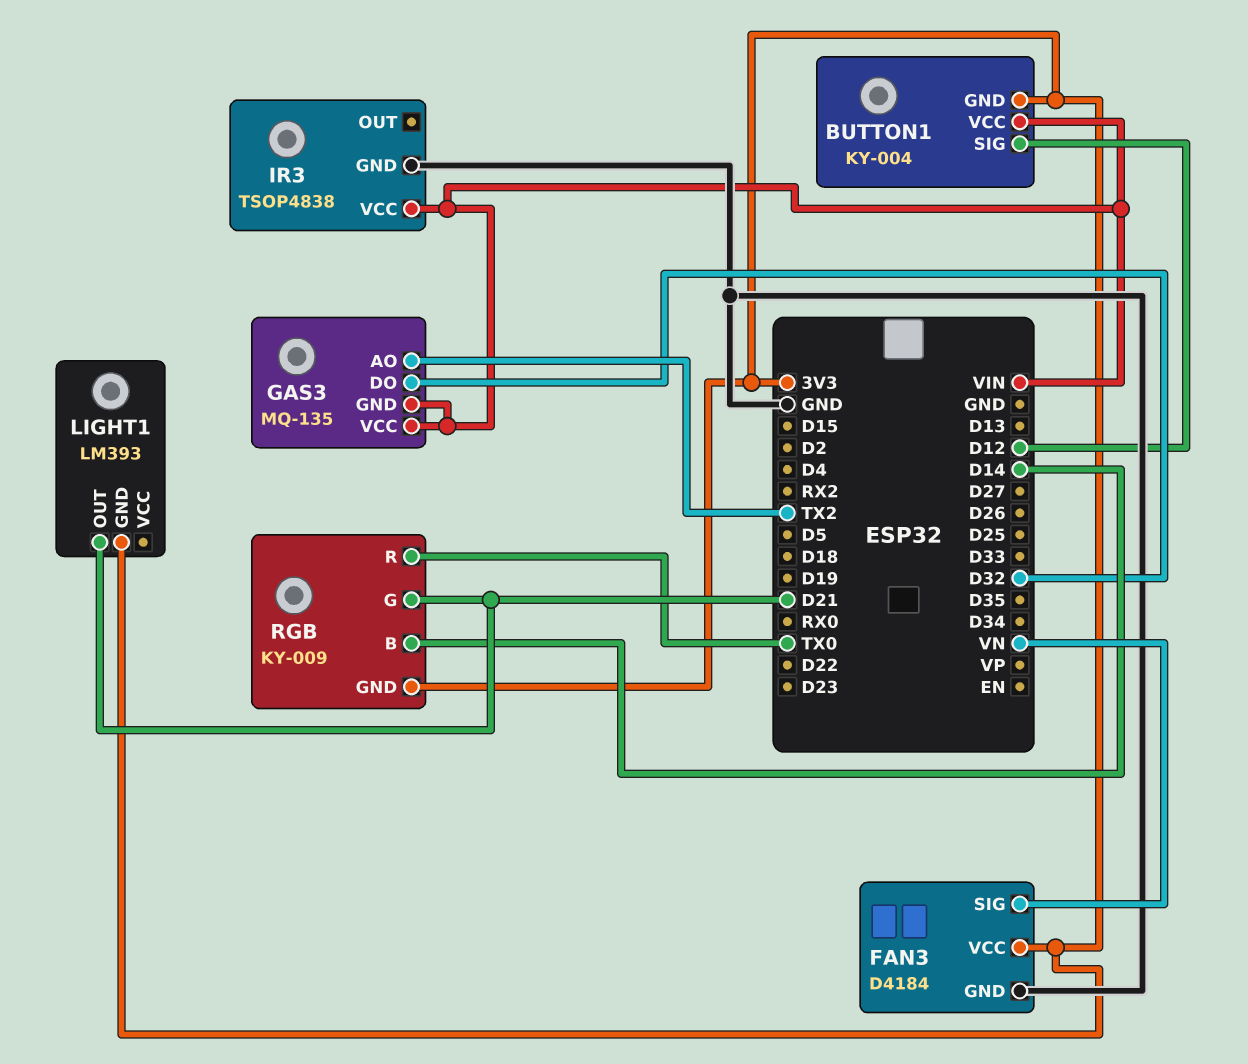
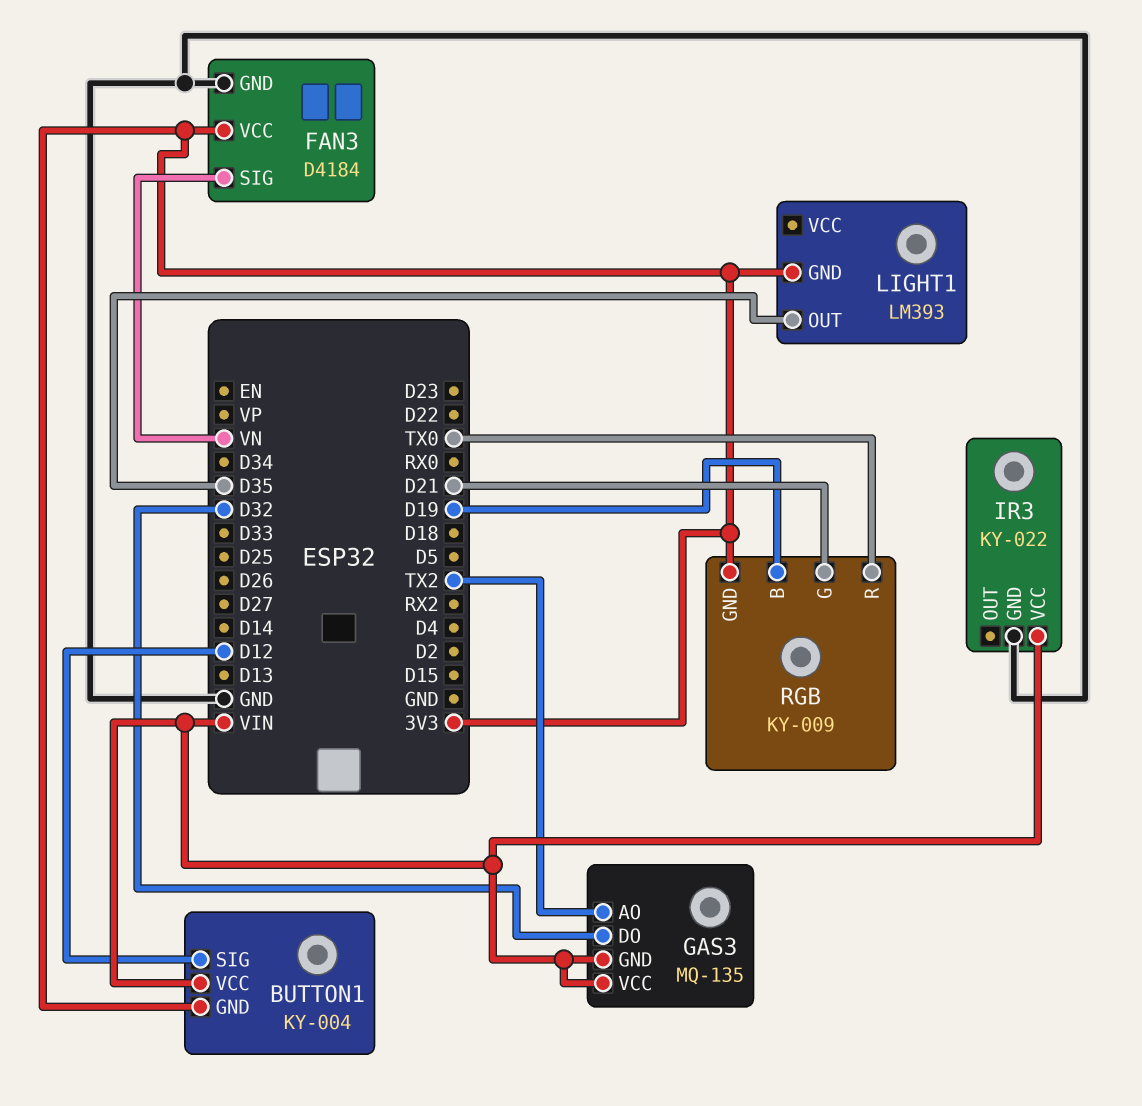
IR3: TSOP4838 -> KY-022
LIGHT1 pin OUT: D21 -> D35
RGB pin B: D14 -> D19

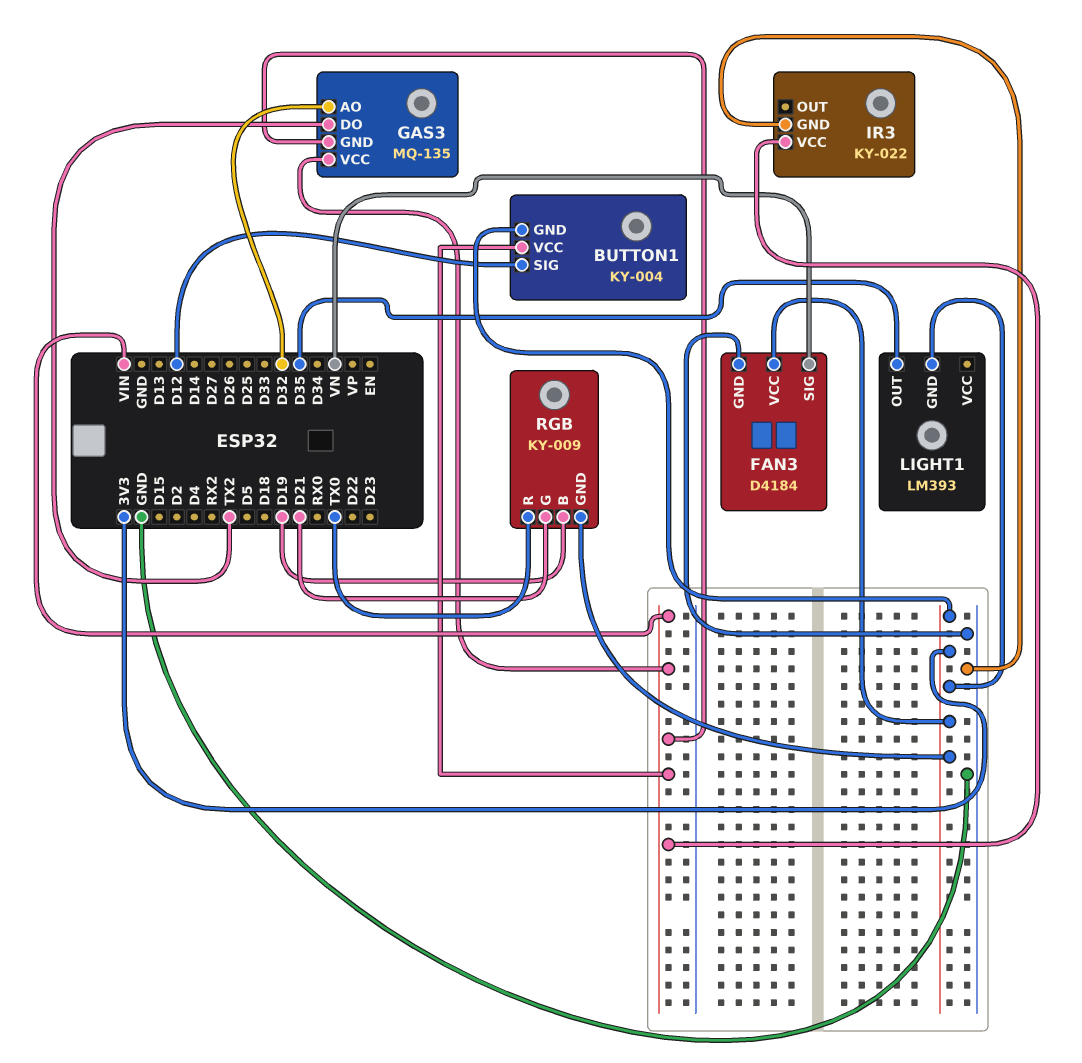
GAS3 pin AO: TX2 -> D32
GAS3 pin DO: D32 -> TX2

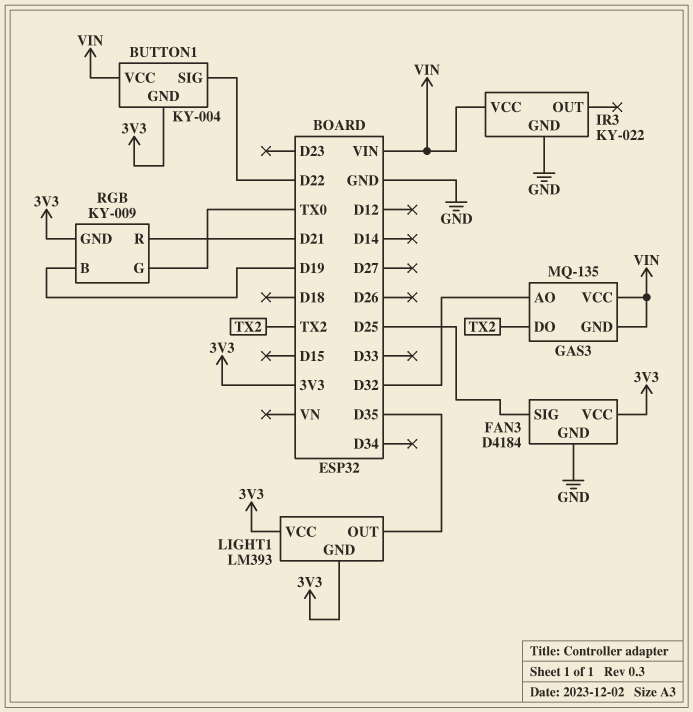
BUTTON1 pin SIG: D12 -> D22
FAN3 pin SIG: VN -> D25
LIGHT1 pin VCC: none -> 3V3
RGB pin G: D21 -> TX0
RGB pin R: TX0 -> D21

